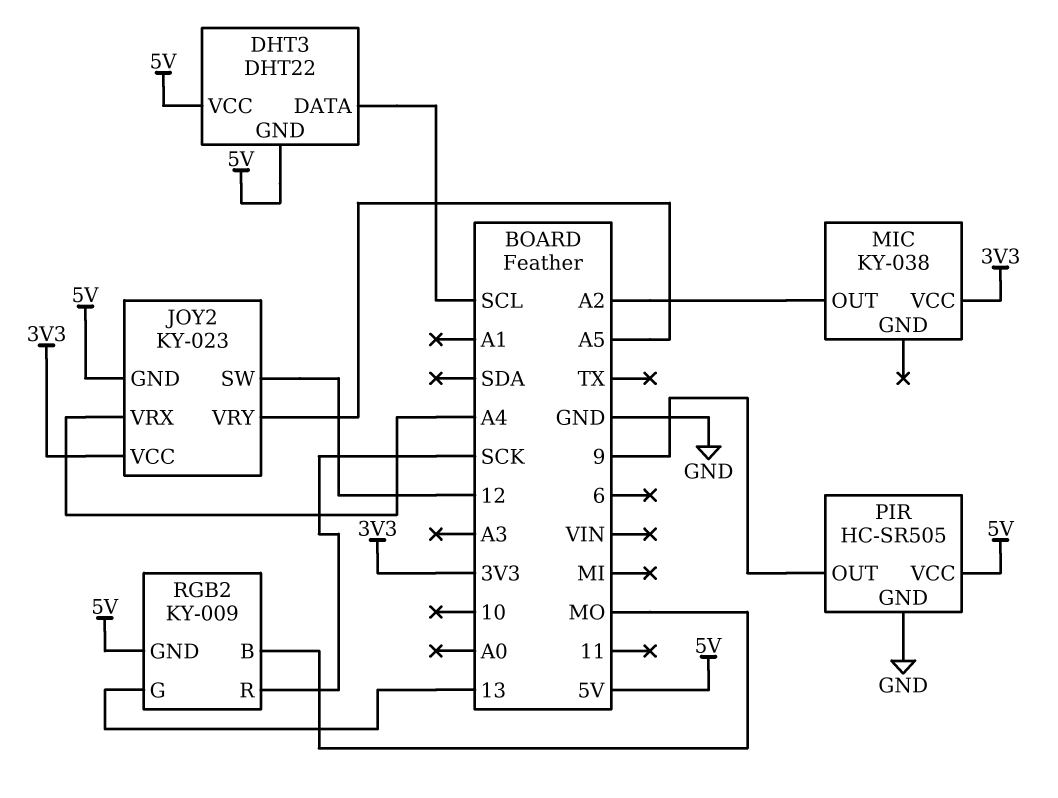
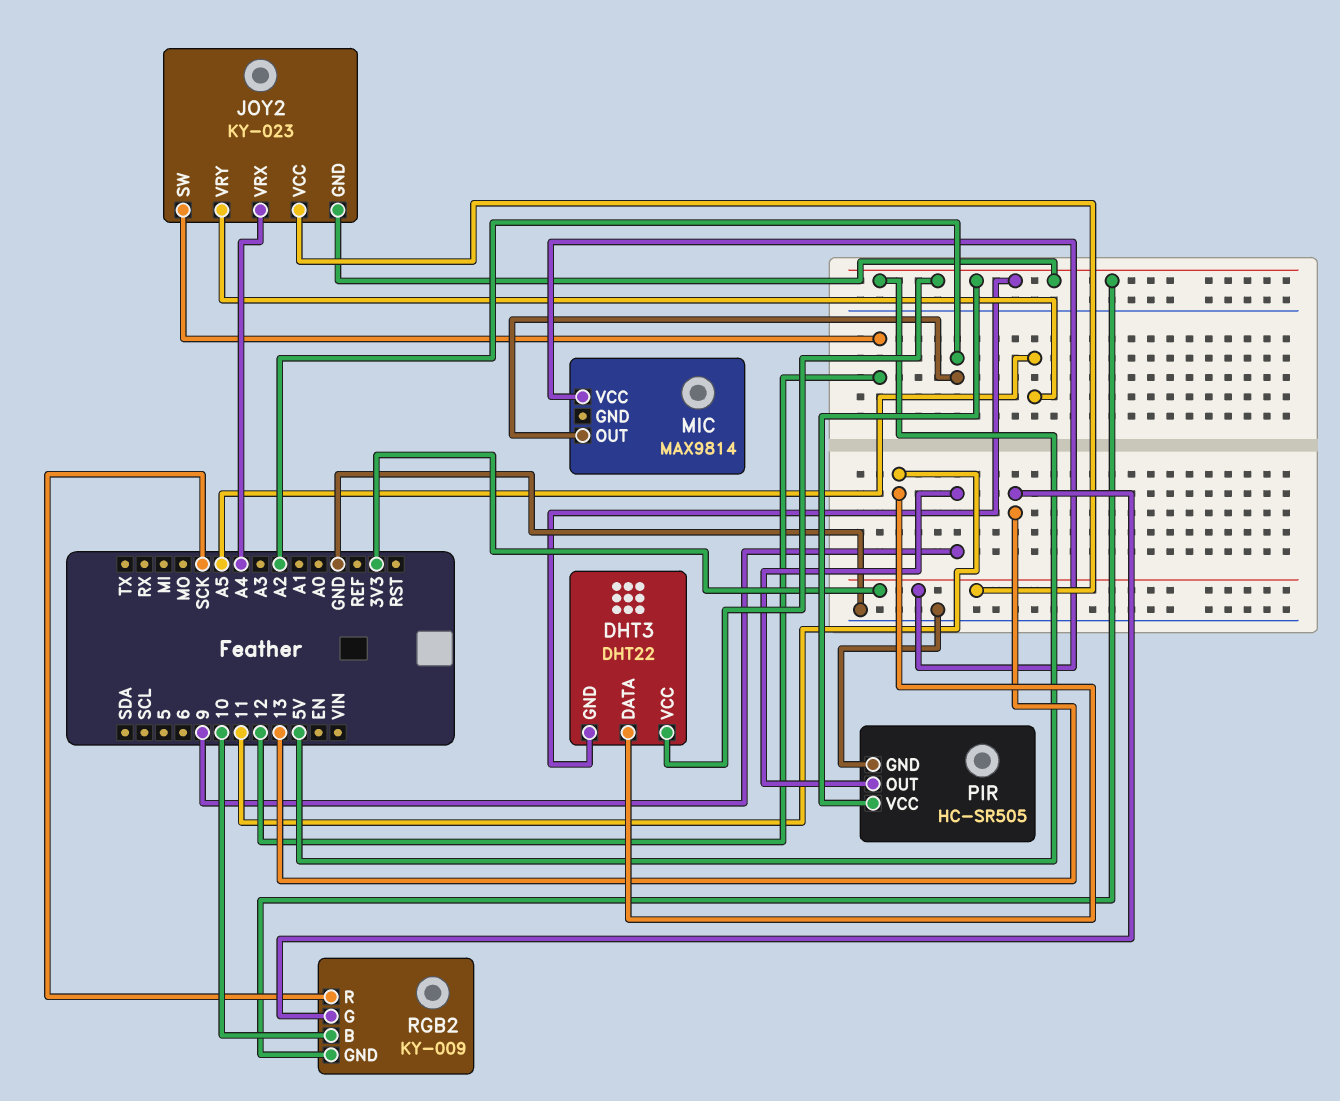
DHT3 pin DATA: SCL -> 11
MIC: KY-038 -> MAX9814
RGB2 pin B: MO -> 10

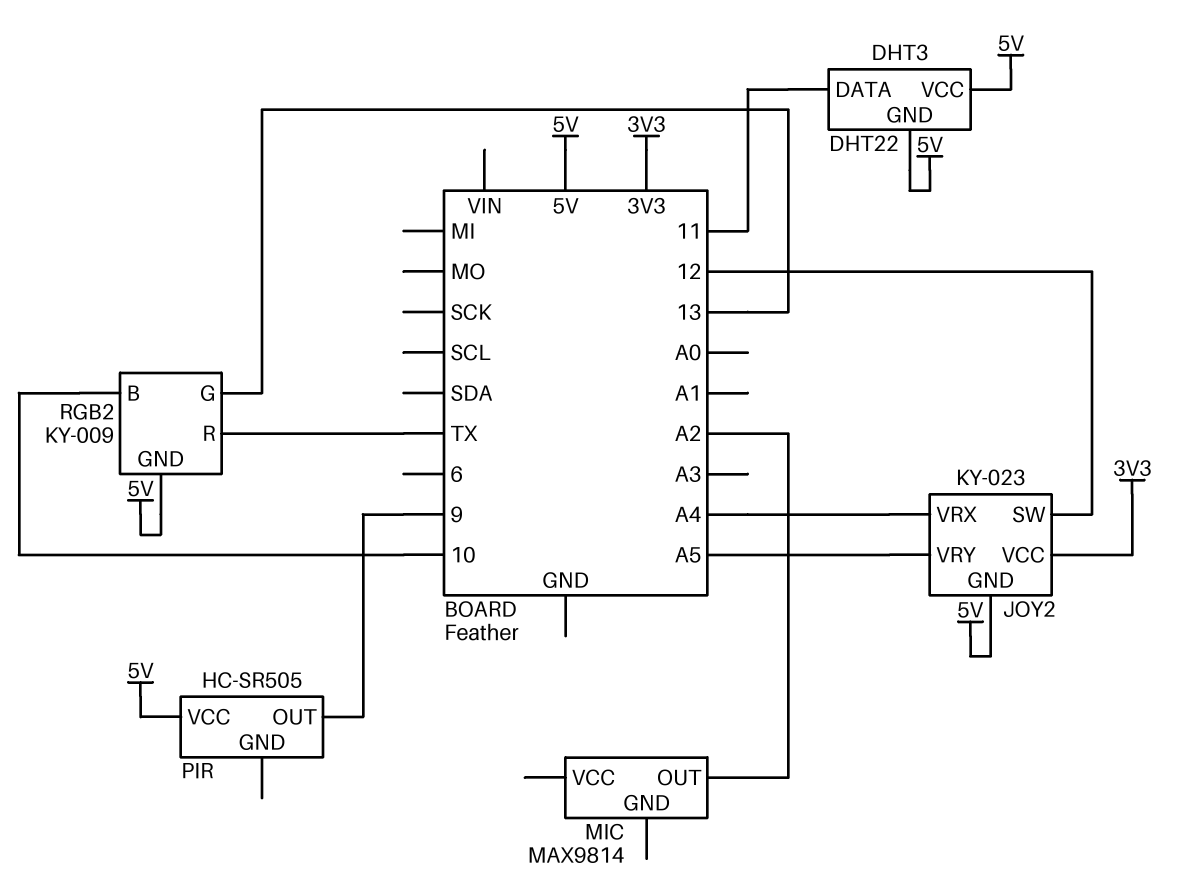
MIC pin VCC: 3V3 -> none
PIR pin GND: GND -> none
RGB2 pin R: SCK -> TX

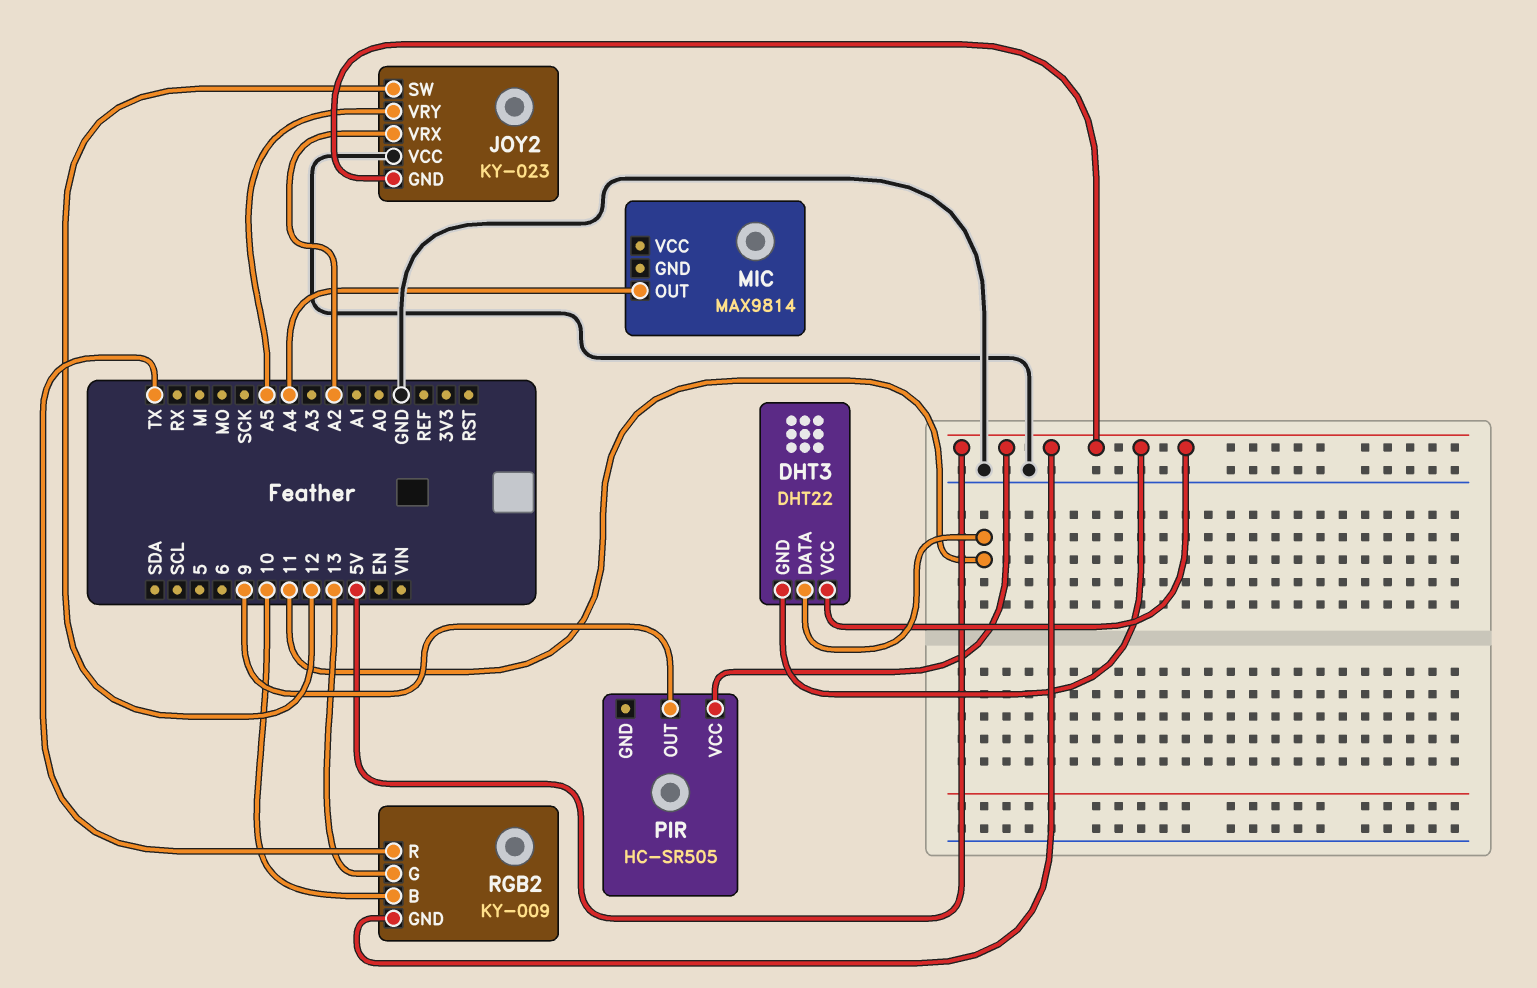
JOY2 pin VCC: 3V3 -> GND
JOY2 pin VRX: A4 -> A2
MIC pin OUT: A2 -> A4

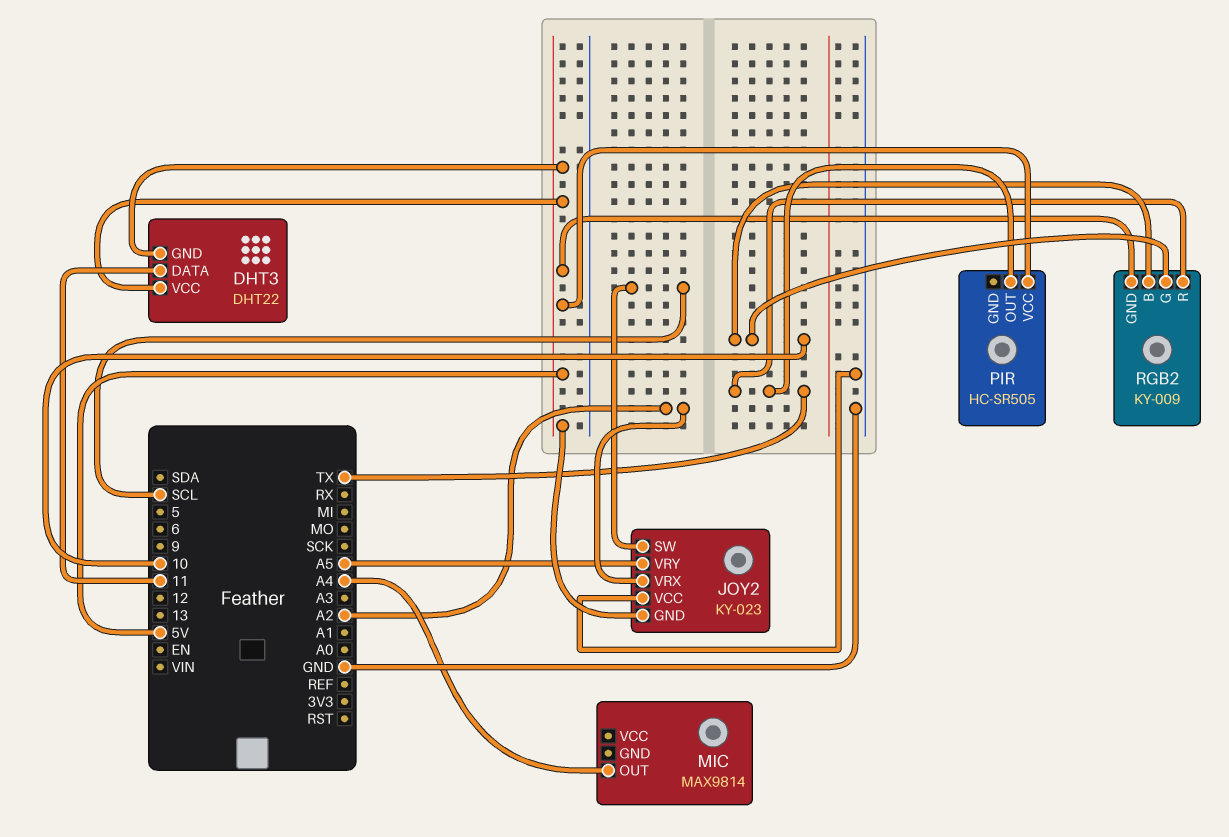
JOY2 pin SW: 12 -> SCL
PIR pin OUT: 9 -> TX
RGB2 pin G: 13 -> 10

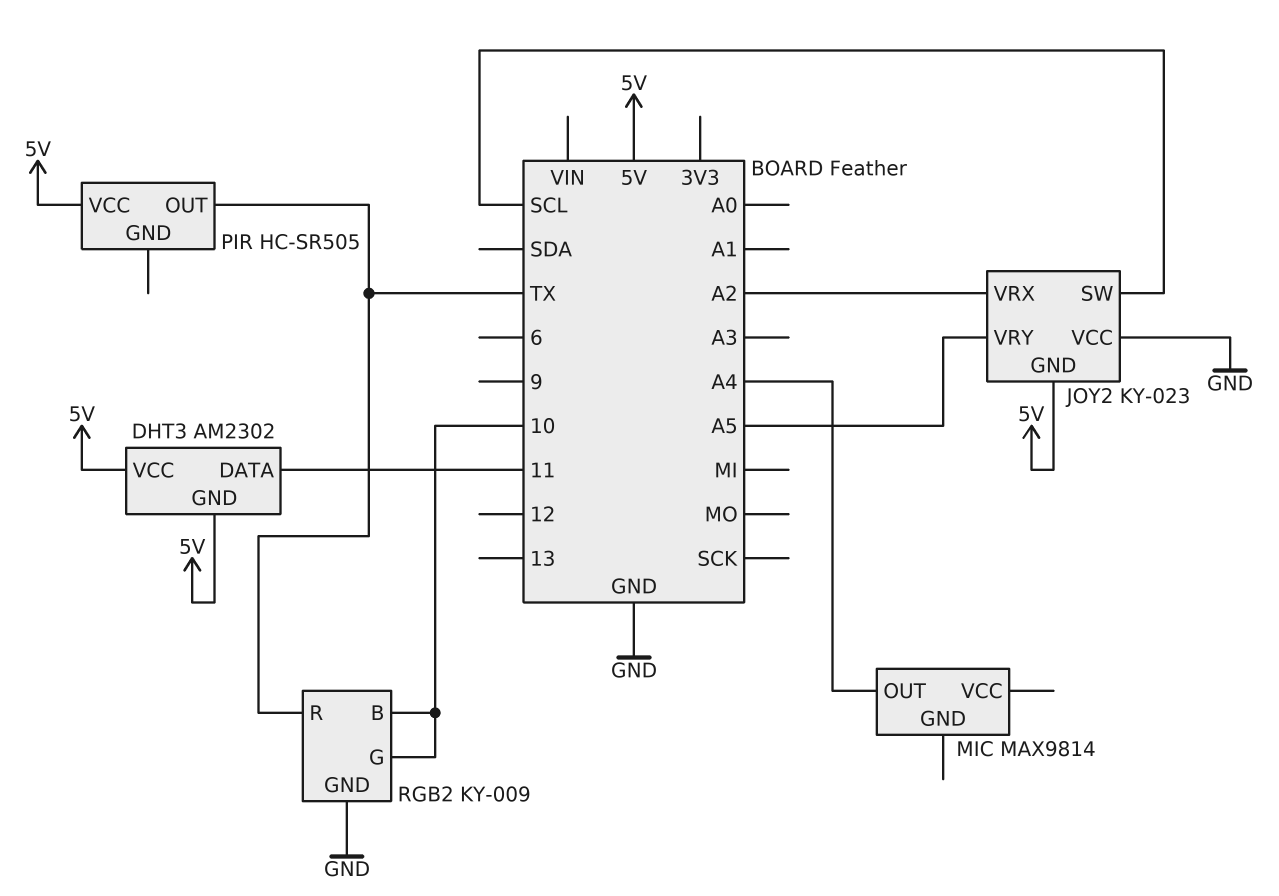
DHT3: DHT22 -> AM2302
RGB2 pin GND: 5V -> GND

